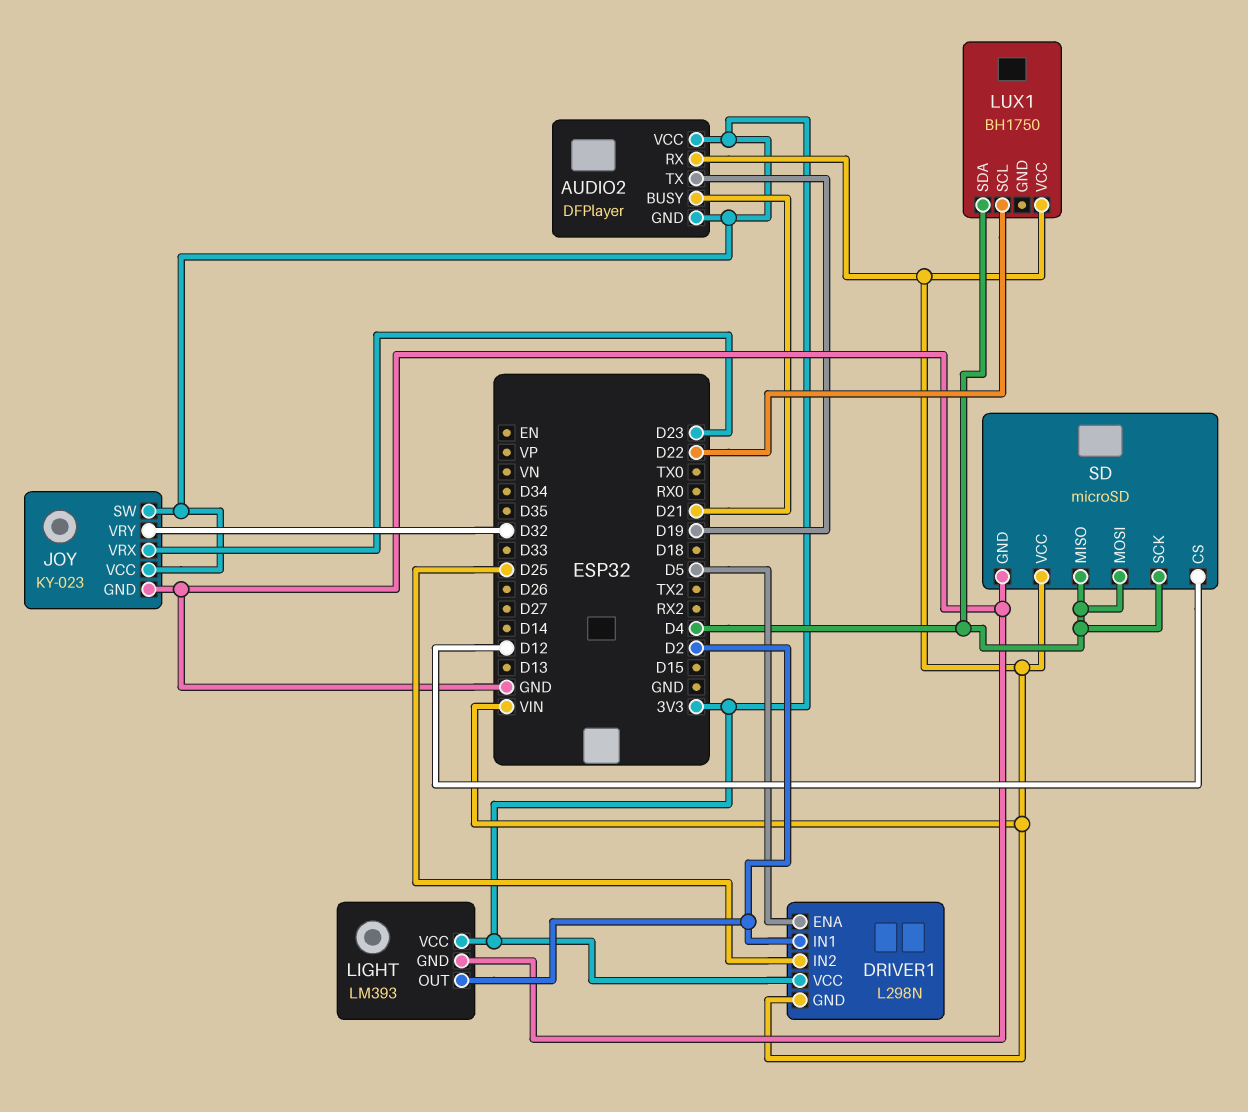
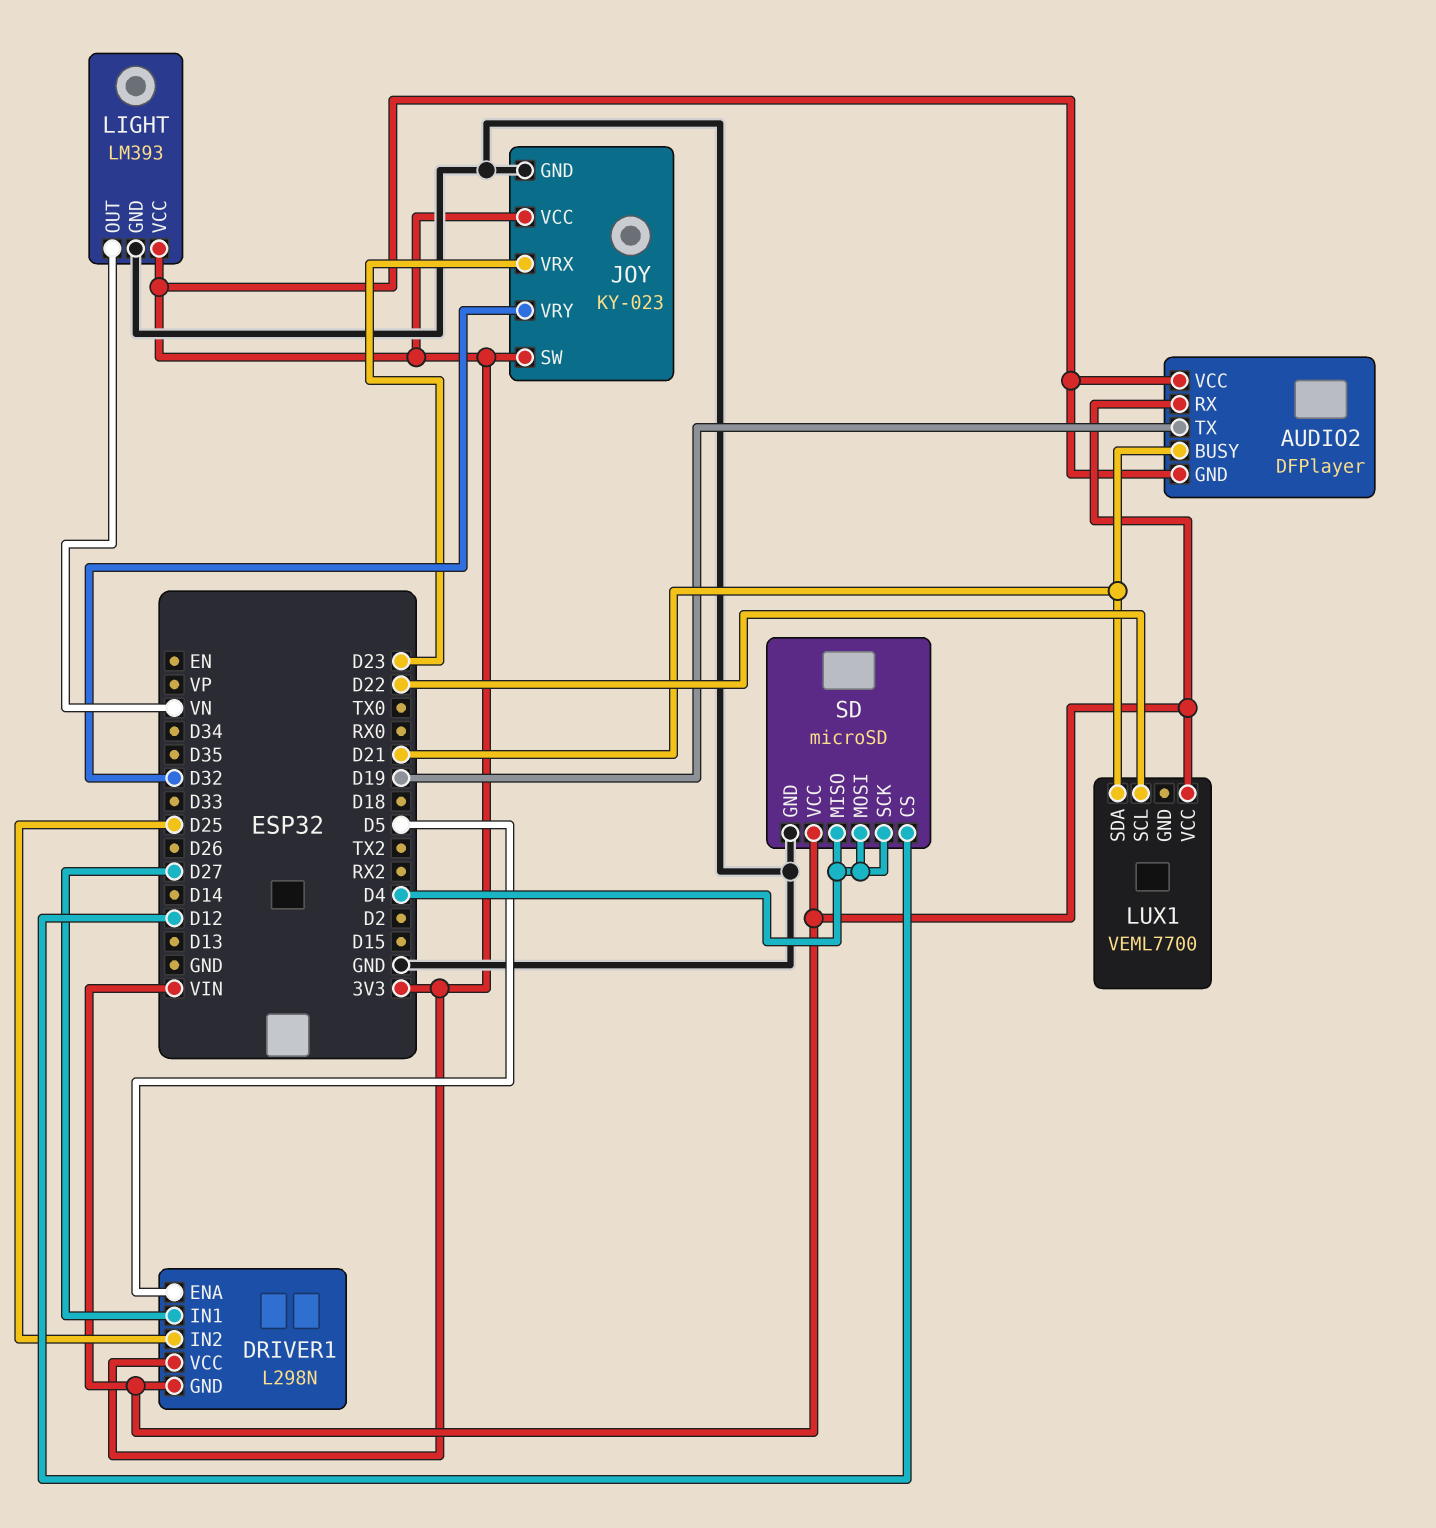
DRIVER1 pin IN1: D2 -> D27
LIGHT pin OUT: D2 -> VN
LUX1: BH1750 -> VEML7700
LUX1 pin SDA: D4 -> D21

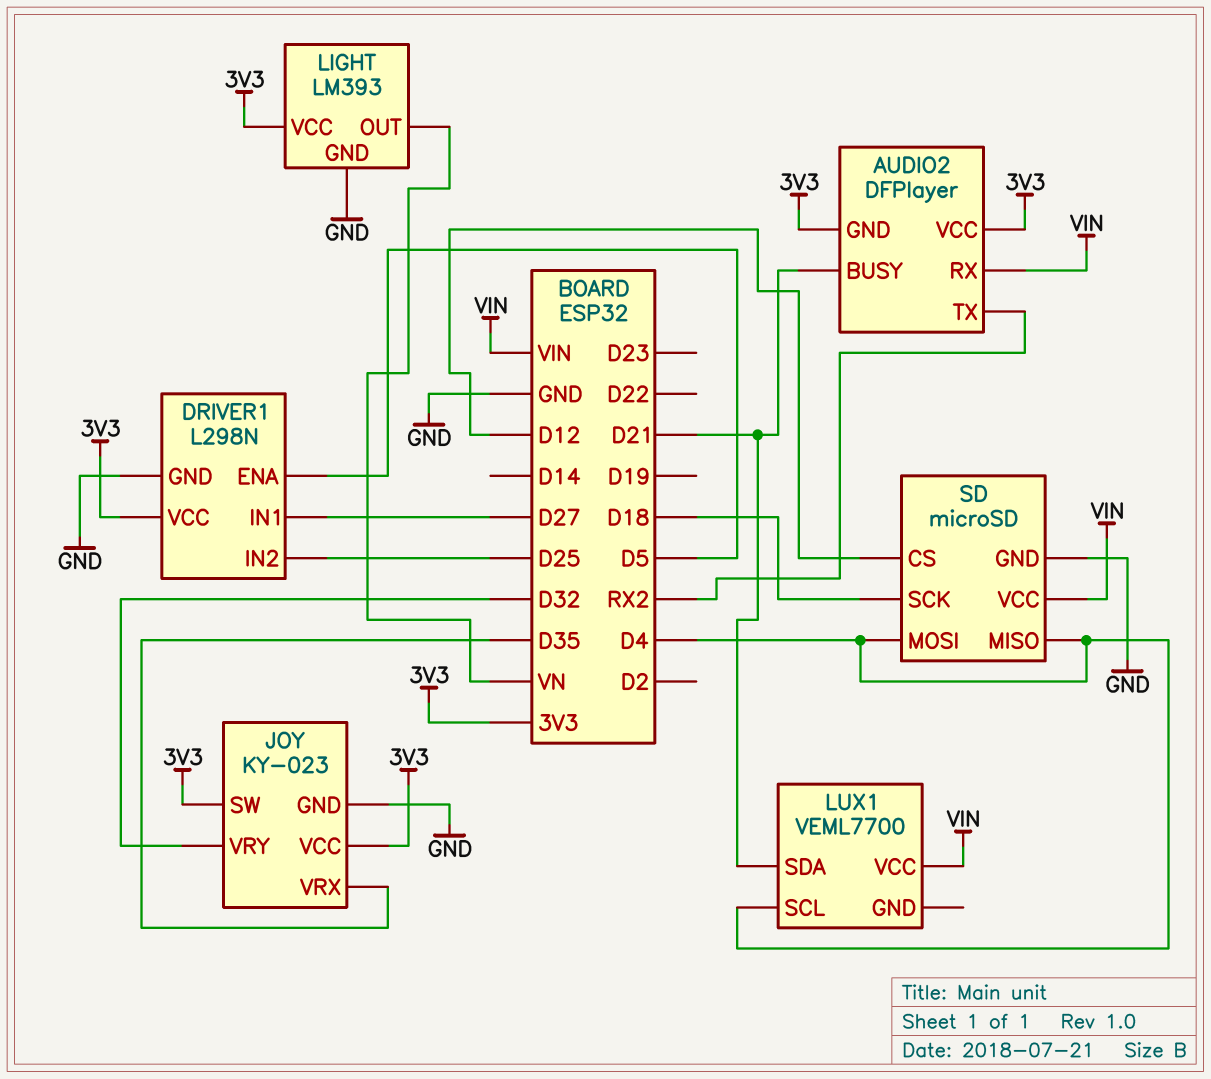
AUDIO2 pin TX: D19 -> RX2
DRIVER1 pin GND: VIN -> GND
JOY pin VRX: D23 -> D35
LUX1 pin SCL: D22 -> D4
SD pin SCK: D4 -> D18

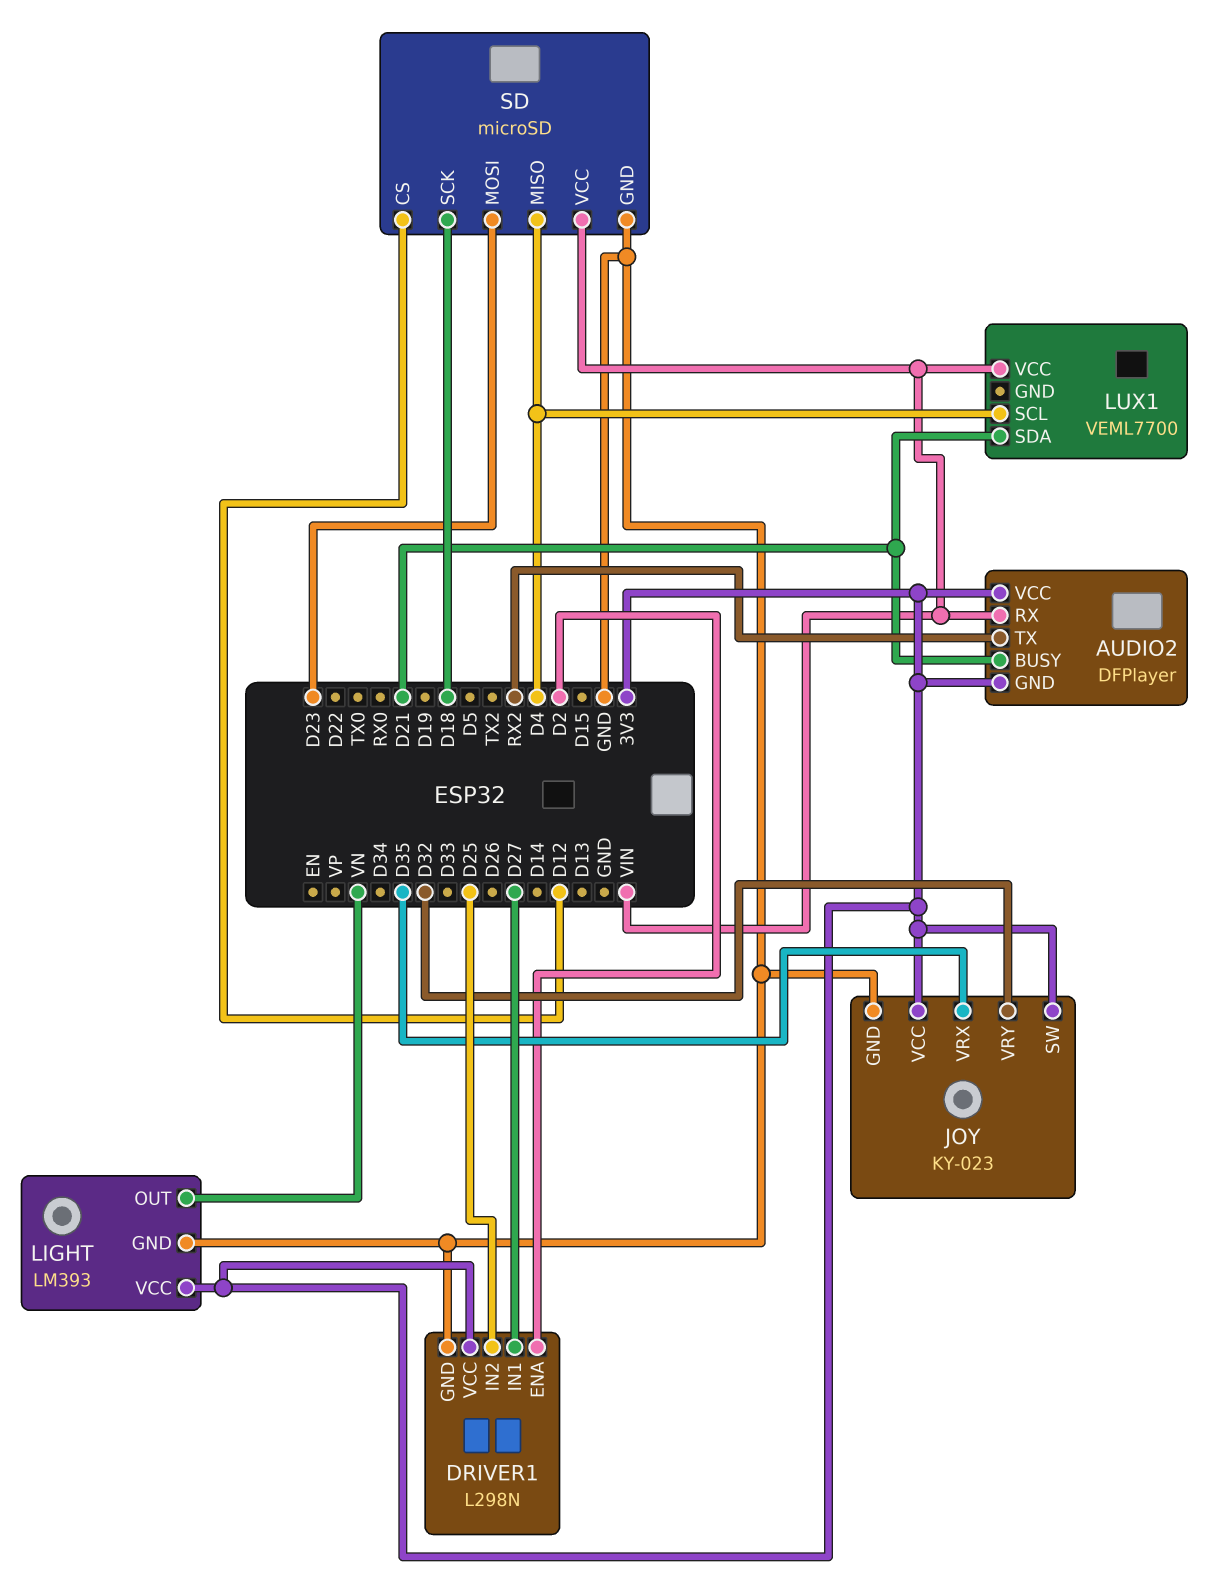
DRIVER1 pin ENA: D5 -> D2
SD pin MOSI: D4 -> D23

